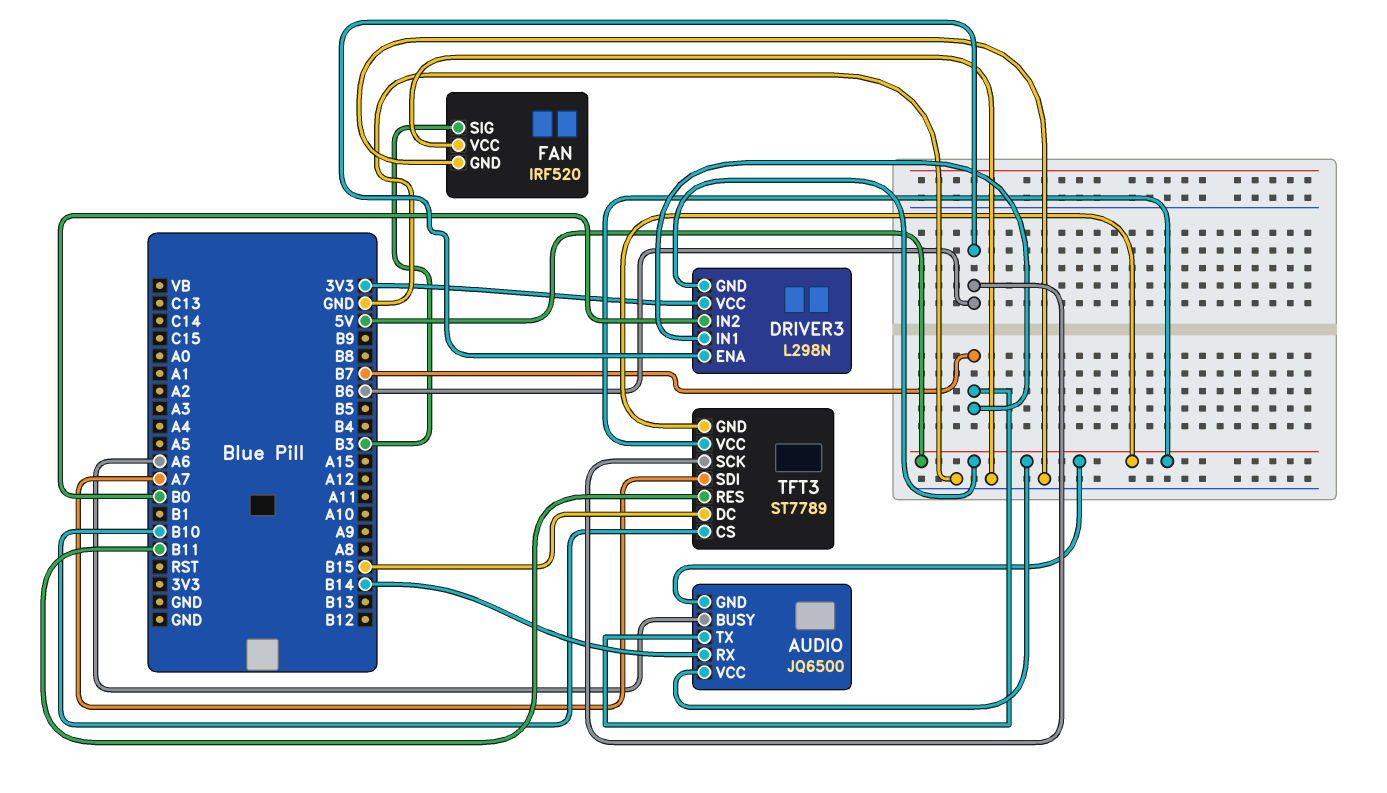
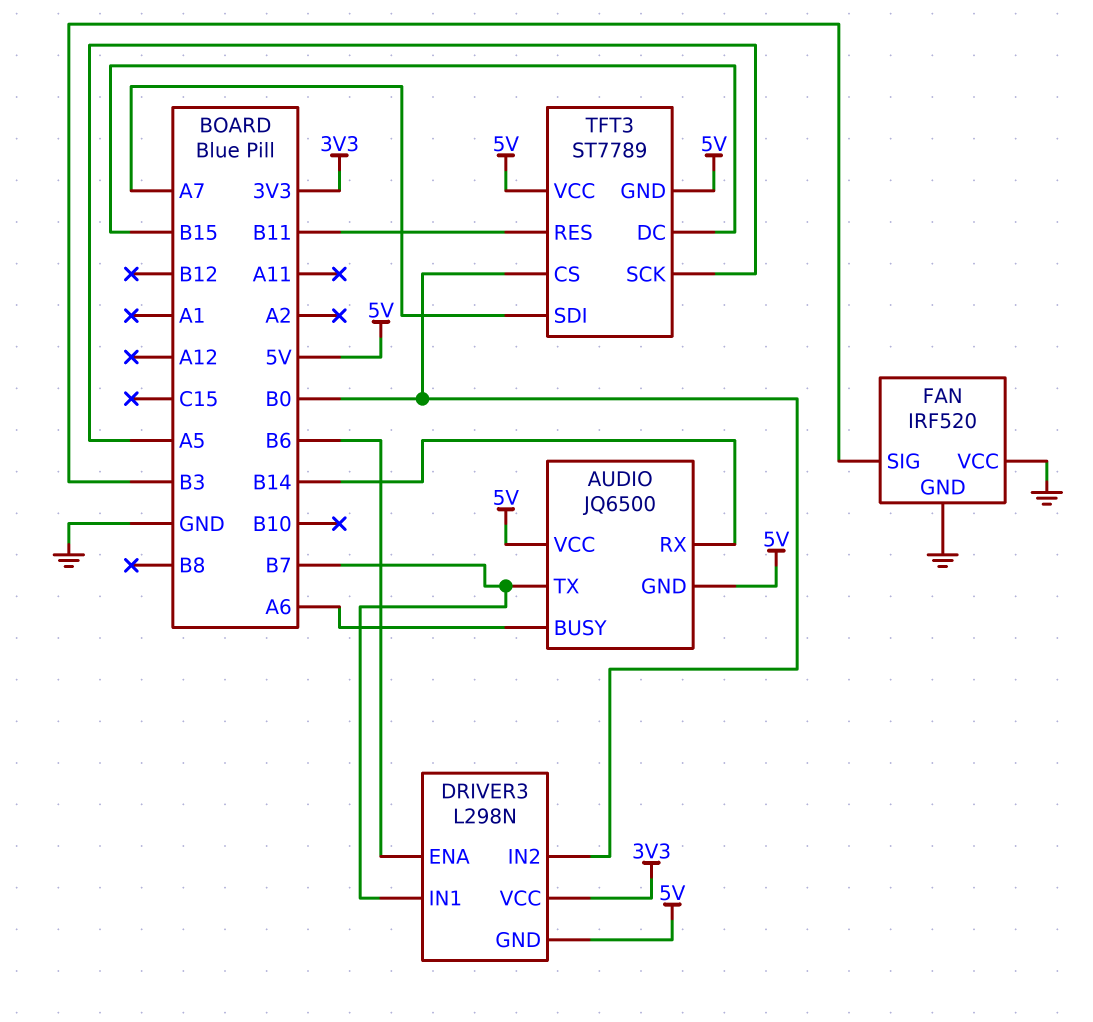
TFT3 pin CS: B10 -> B0
TFT3 pin SCK: B6 -> A5

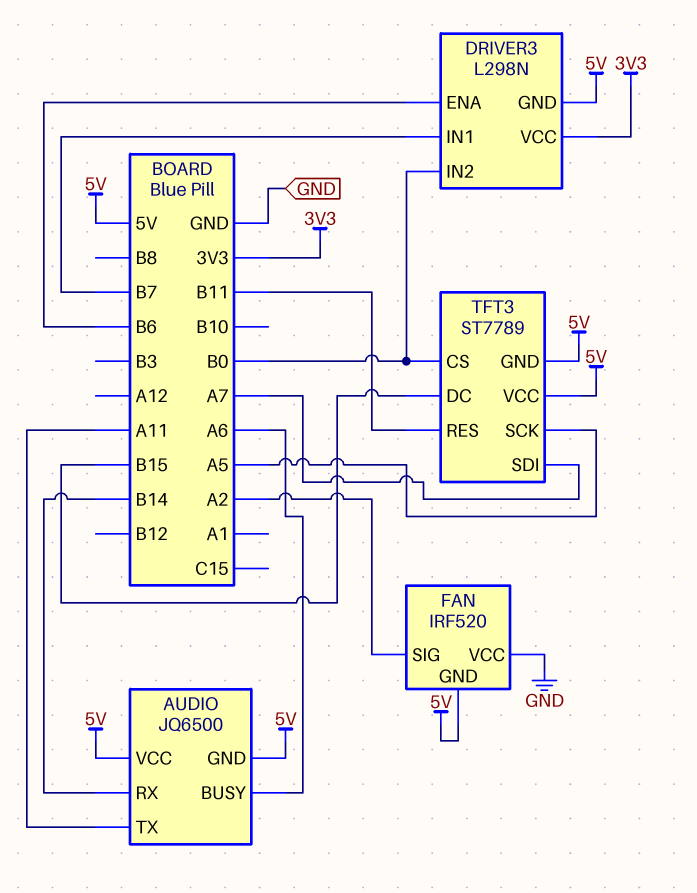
AUDIO pin TX: B7 -> A11
FAN pin GND: GND -> 5V
FAN pin SIG: B3 -> A2

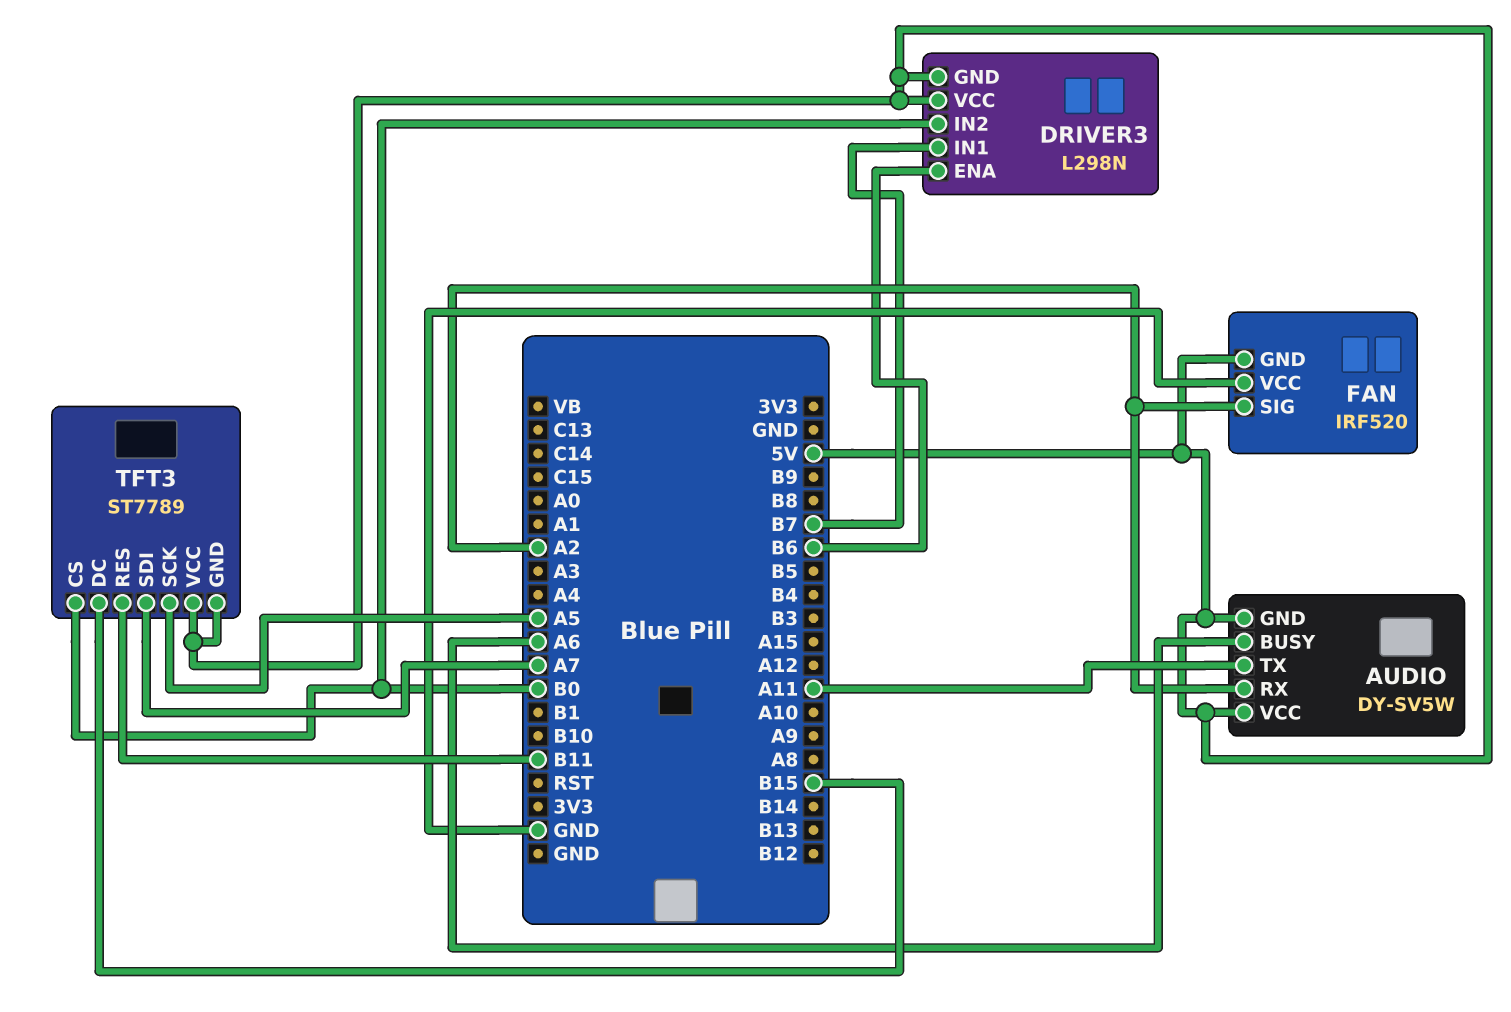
AUDIO: JQ6500 -> DY-SV5W
AUDIO pin RX: B14 -> A2
DRIVER3 pin VCC: 3V3 -> 5V

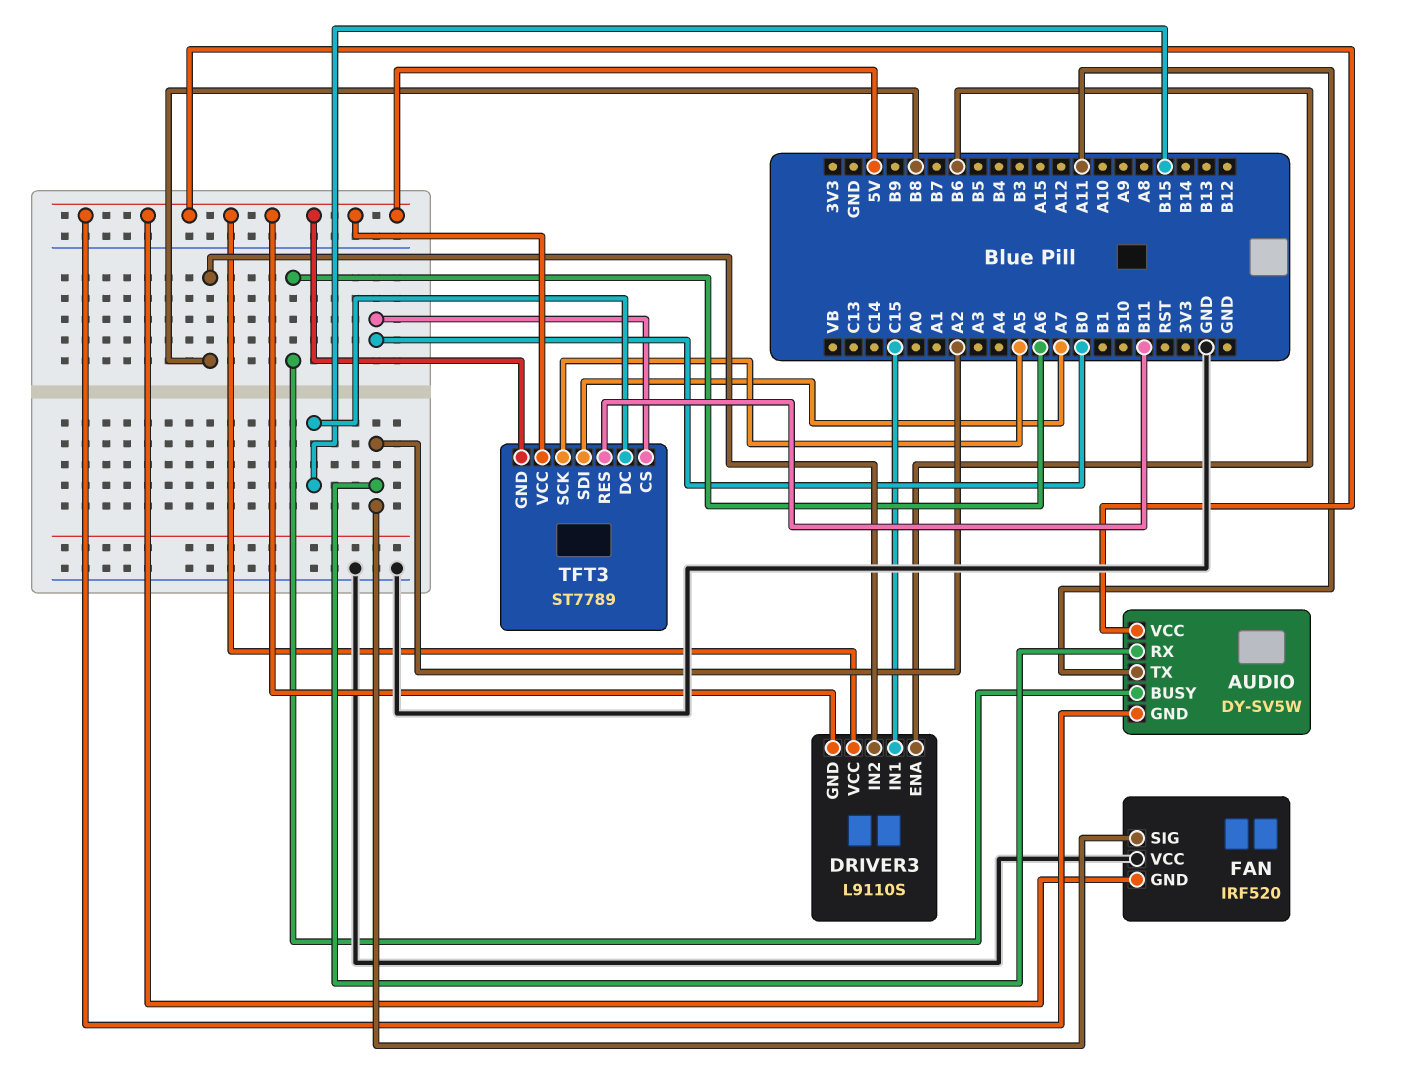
DRIVER3: L298N -> L9110S
DRIVER3 pin IN1: B7 -> C15
DRIVER3 pin IN2: B0 -> B8

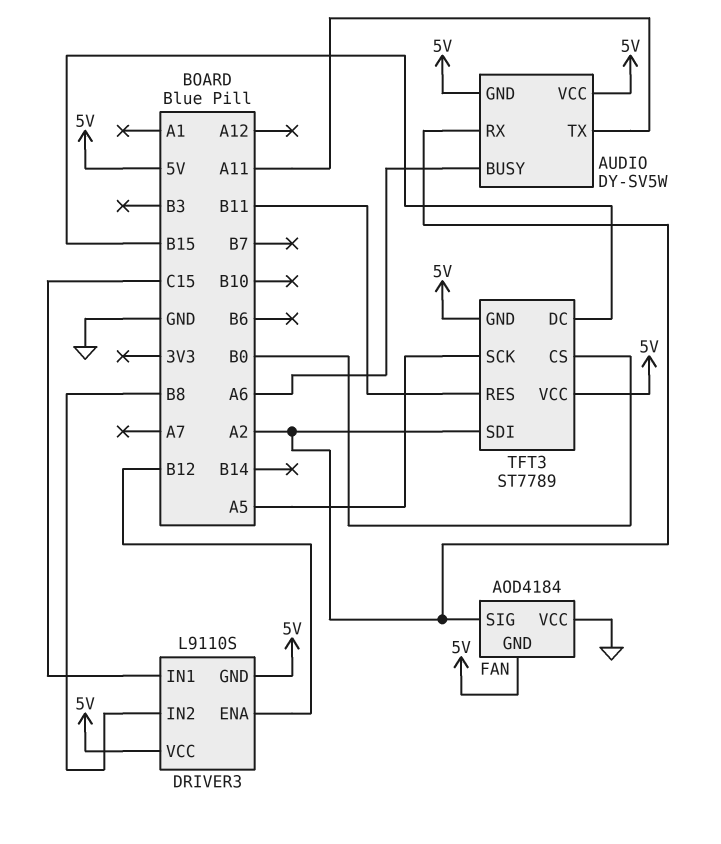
DRIVER3 pin ENA: B6 -> B12
FAN: IRF520 -> AOD4184
TFT3 pin SDI: A7 -> A2

